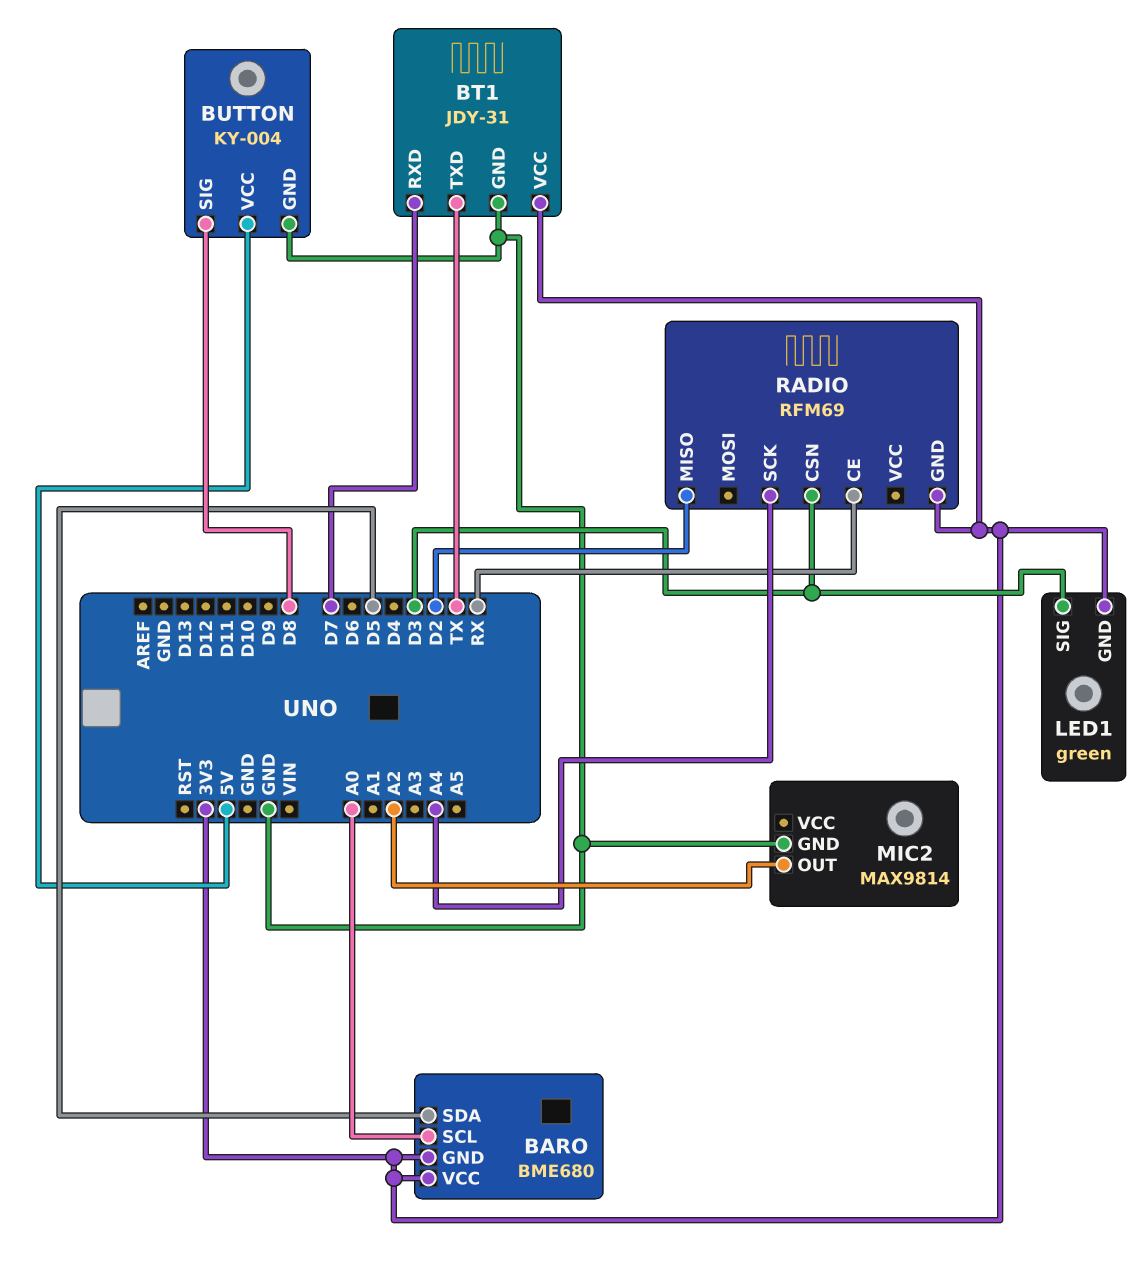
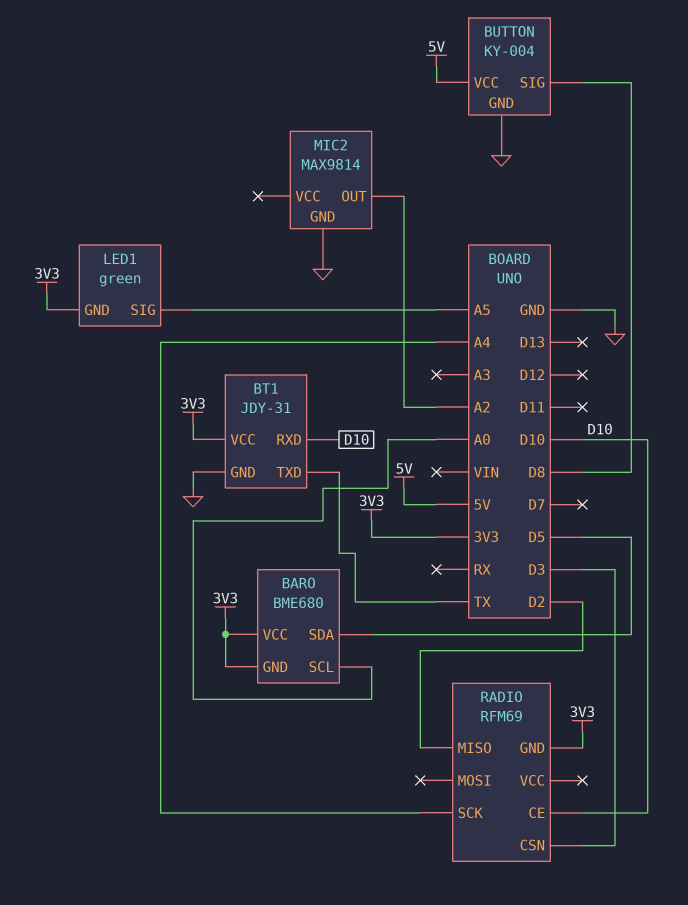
BT1 pin RXD: D7 -> D10
LED1 pin SIG: D3 -> A5
RADIO pin CE: RX -> D10

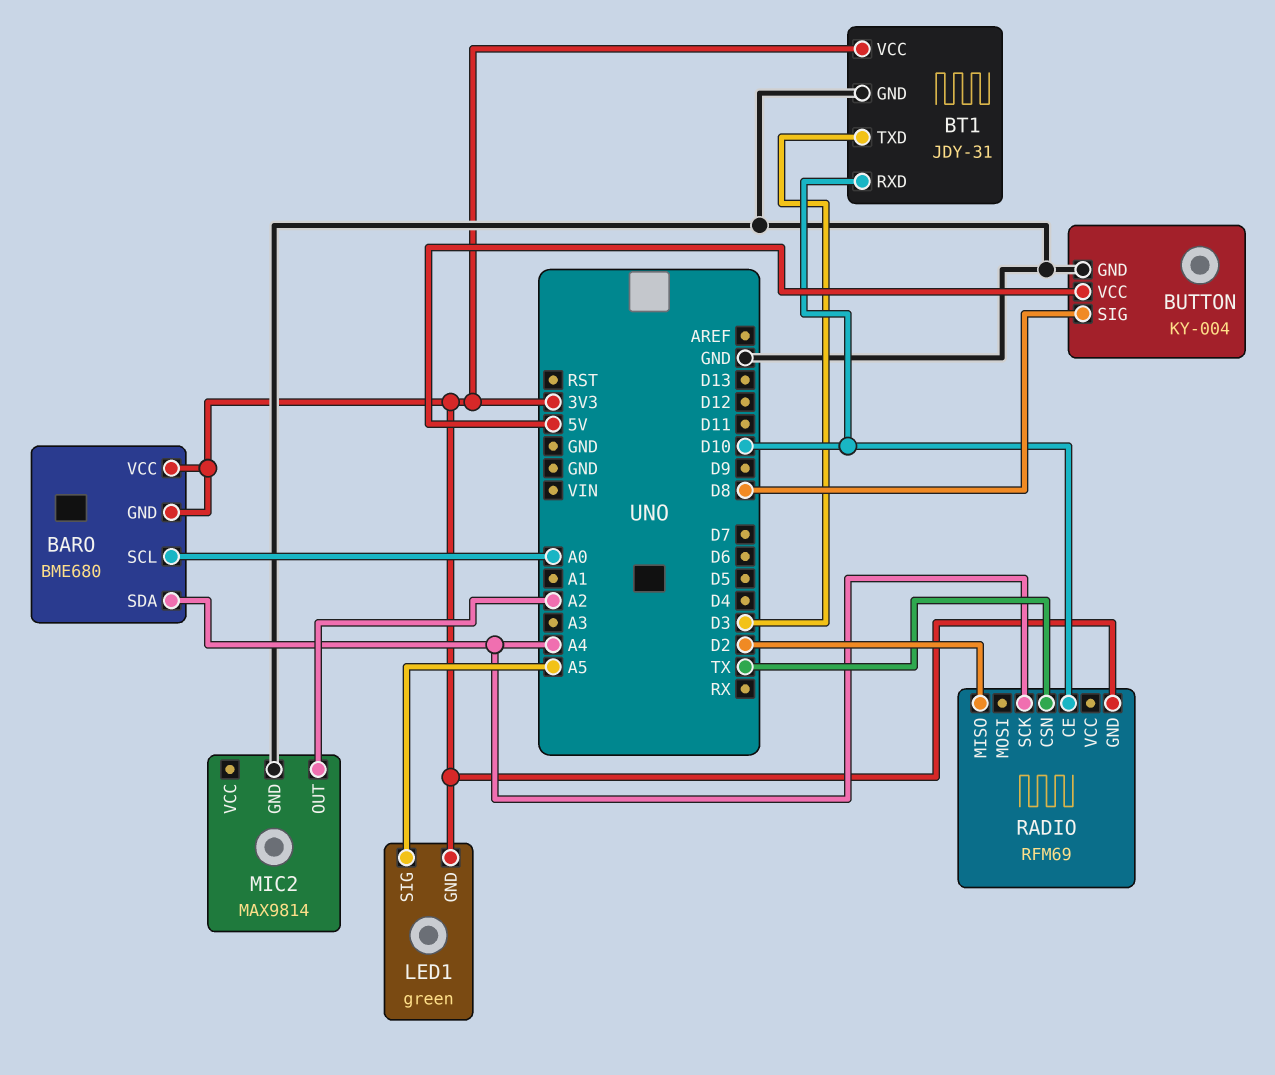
BARO pin SDA: D5 -> A4
BT1 pin TXD: TX -> D3
RADIO pin CSN: D3 -> TX

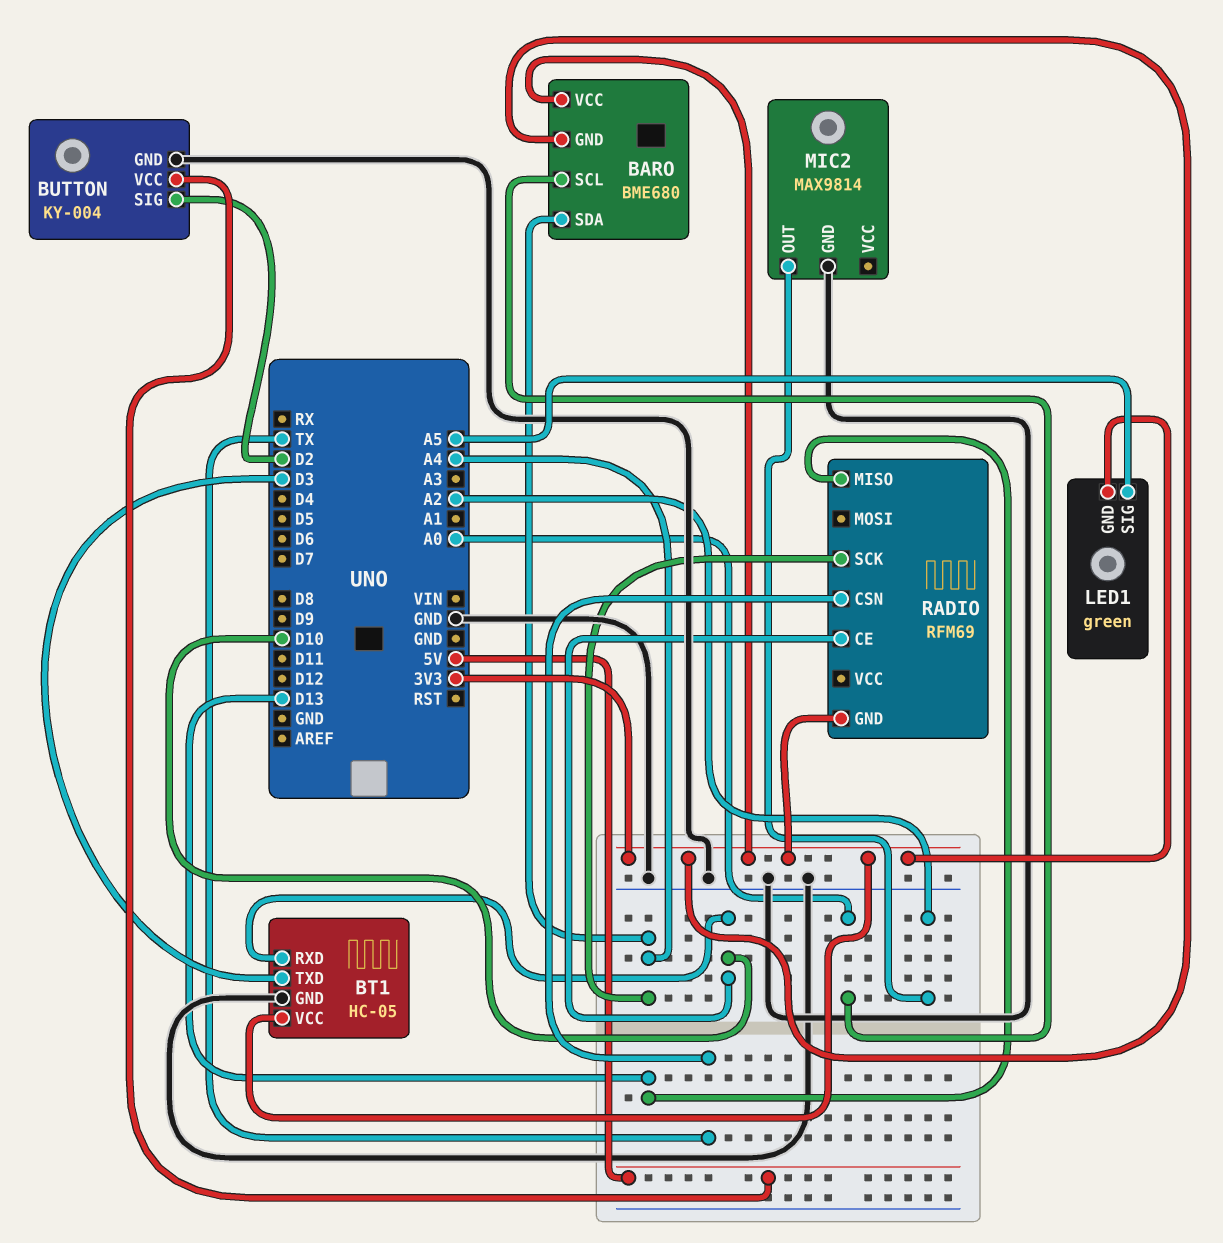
BT1: JDY-31 -> HC-05
BUTTON pin SIG: D8 -> D2
RADIO pin MISO: D2 -> D13

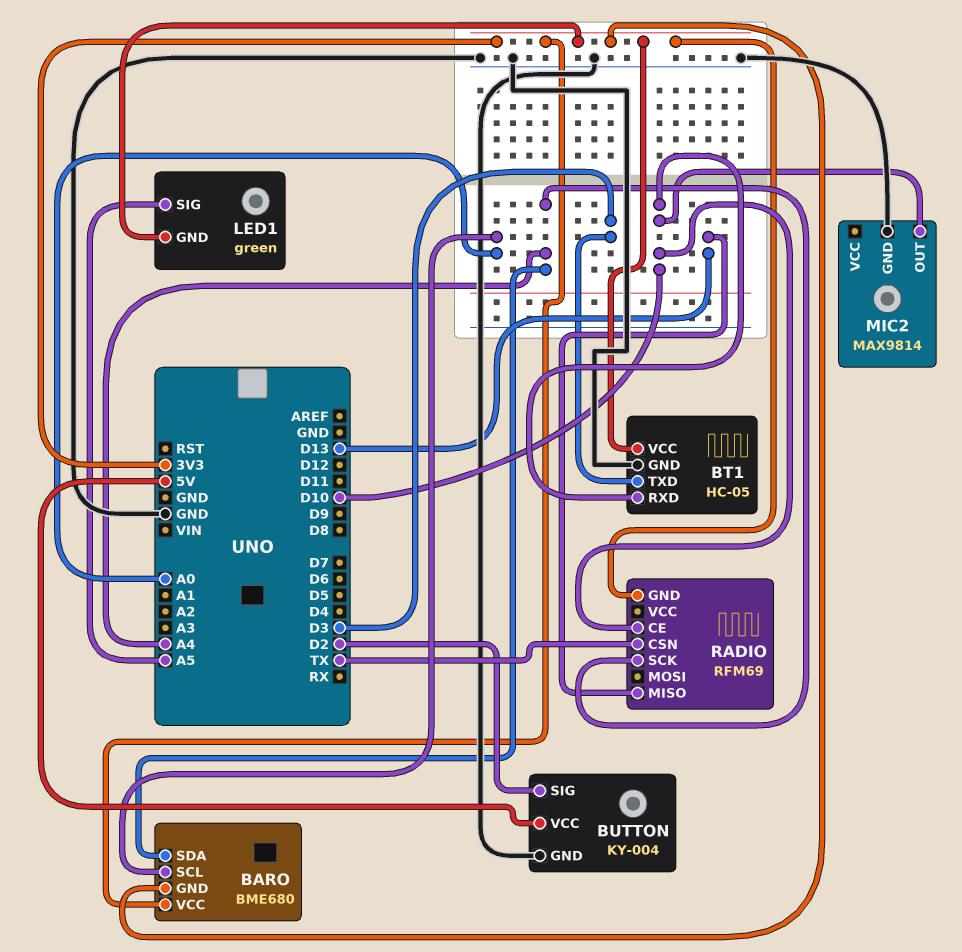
MIC2 pin OUT: A2 -> D10

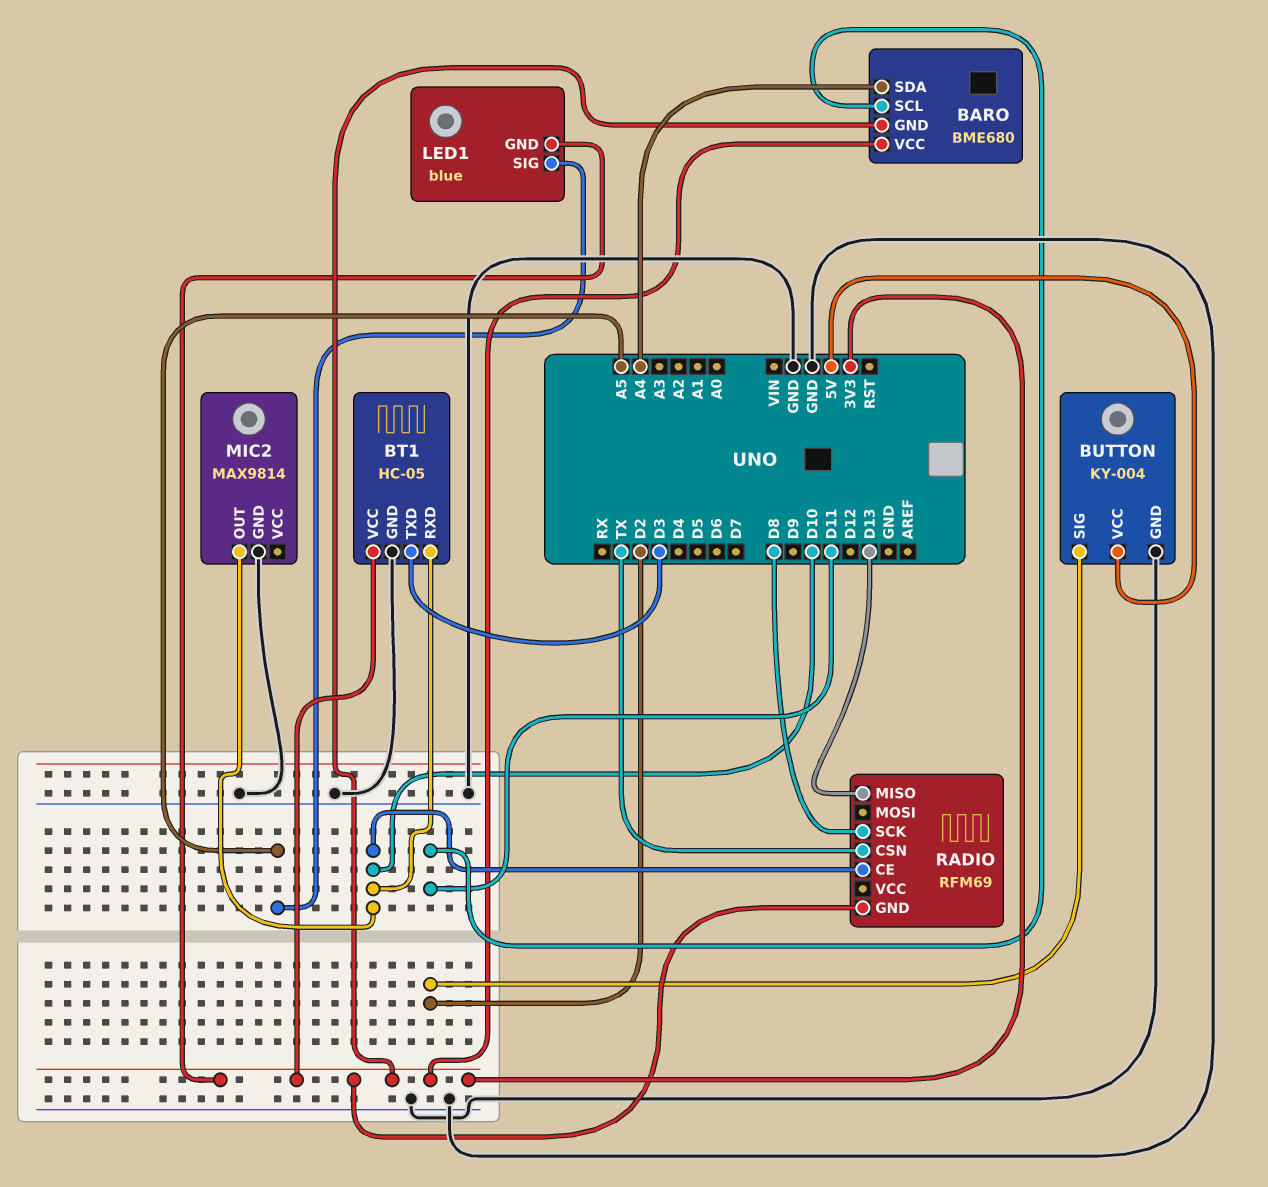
BARO pin SCL: A0 -> D11
LED1: green -> blue
RADIO pin SCK: A4 -> D8

